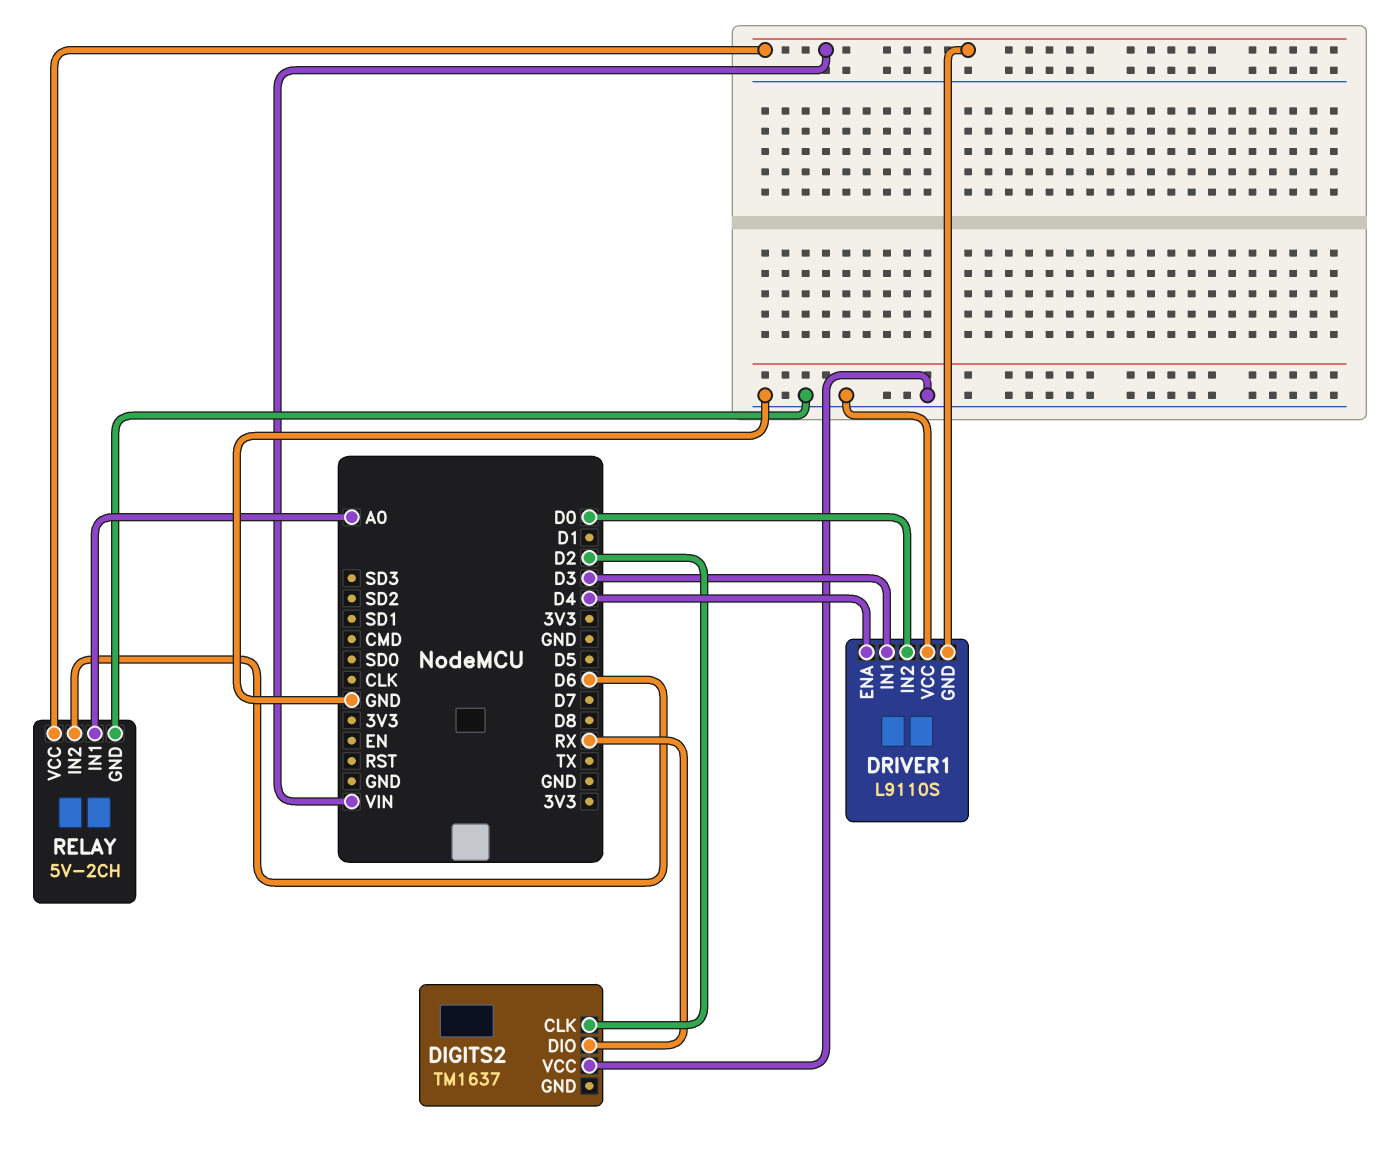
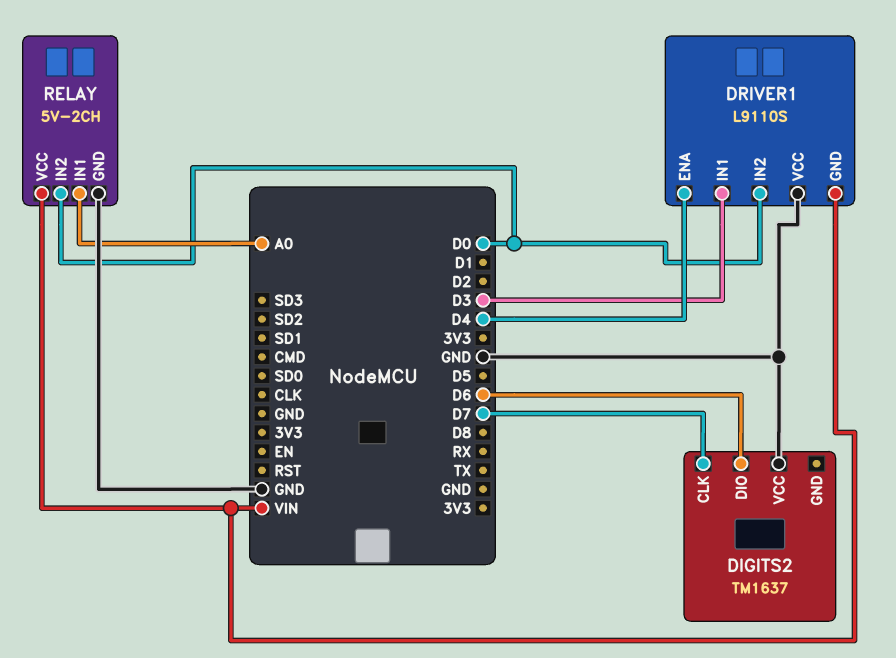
DIGITS2 pin CLK: D2 -> D7
DIGITS2 pin DIO: RX -> D6
RELAY pin IN2: D6 -> D0

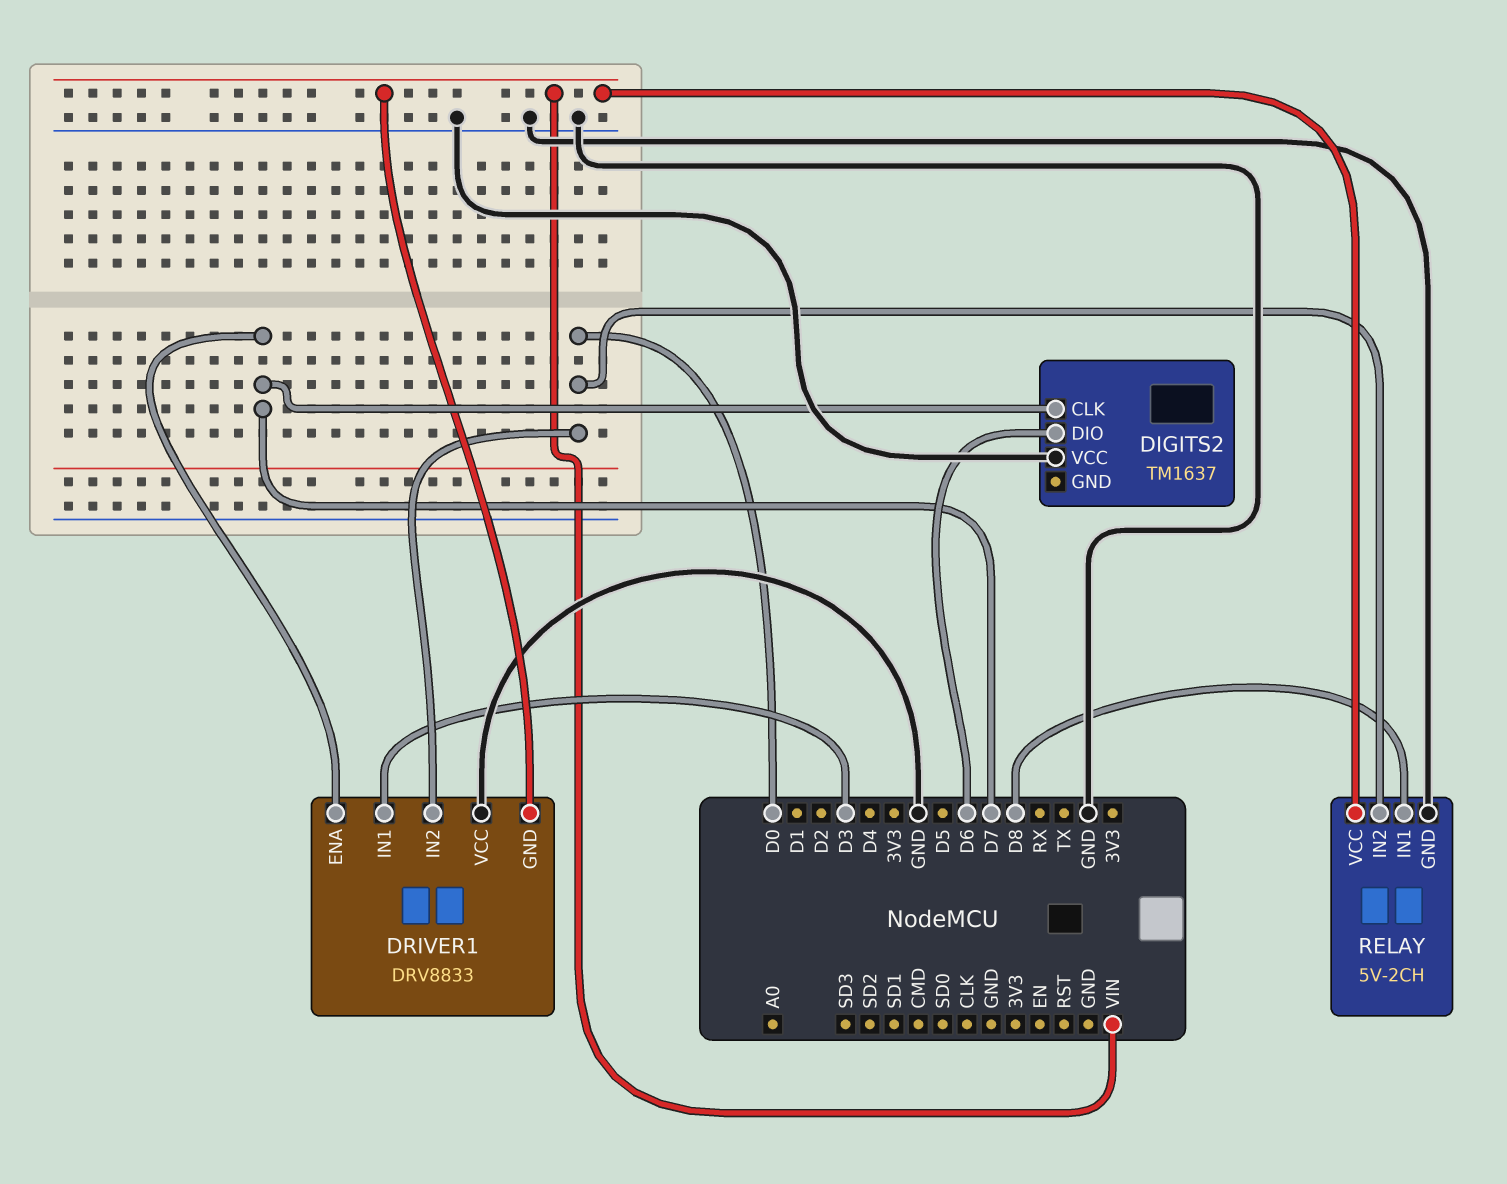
DRIVER1: L9110S -> DRV8833
DRIVER1 pin ENA: D4 -> D7
RELAY pin IN1: A0 -> D8

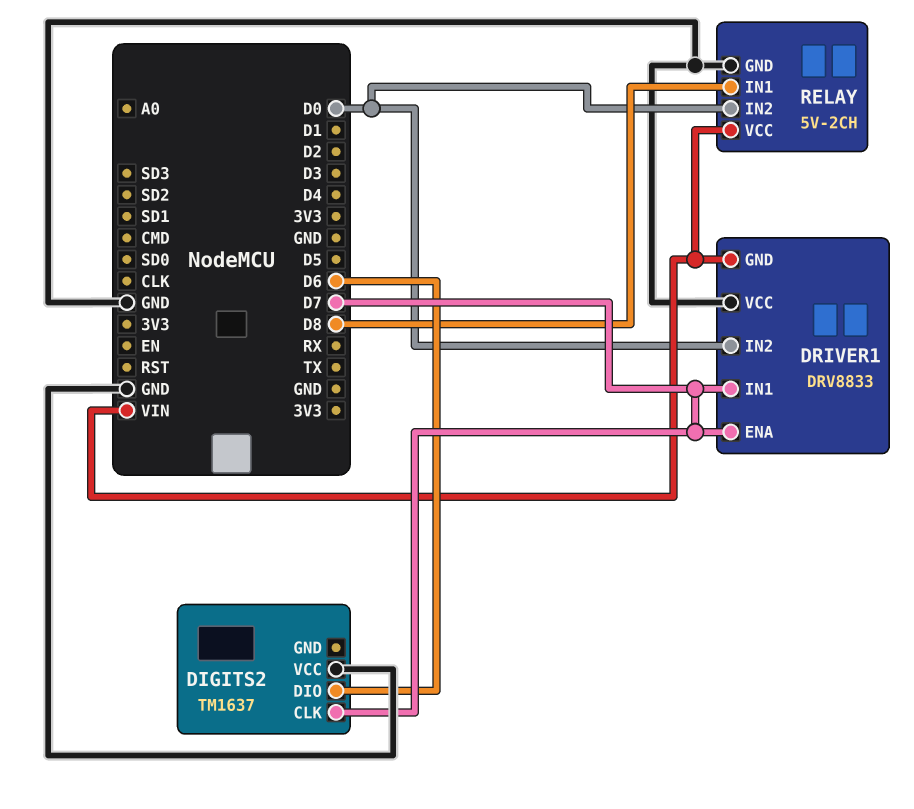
DRIVER1 pin IN1: D3 -> D7

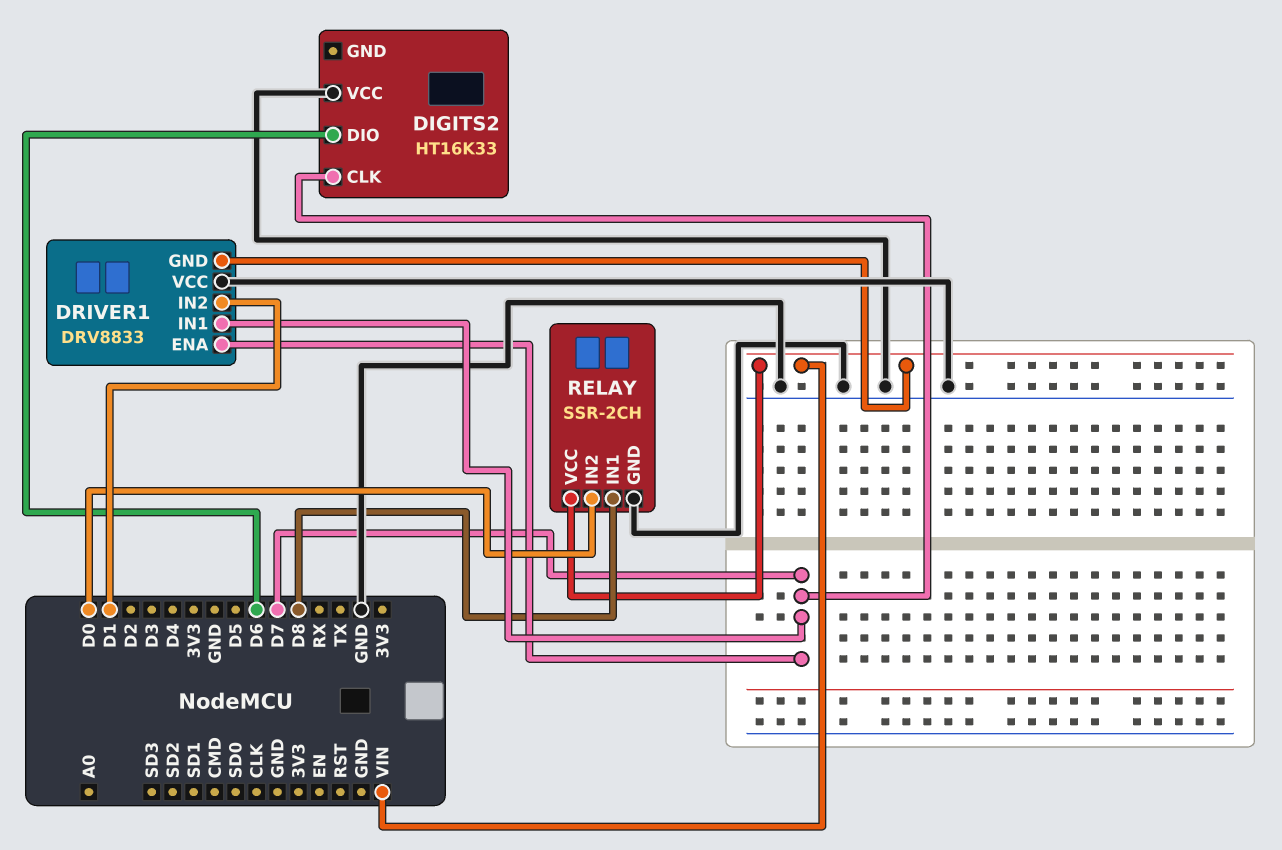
DIGITS2: TM1637 -> HT16K33
DRIVER1 pin IN2: D0 -> D1
RELAY: 5V-2CH -> SSR-2CH

